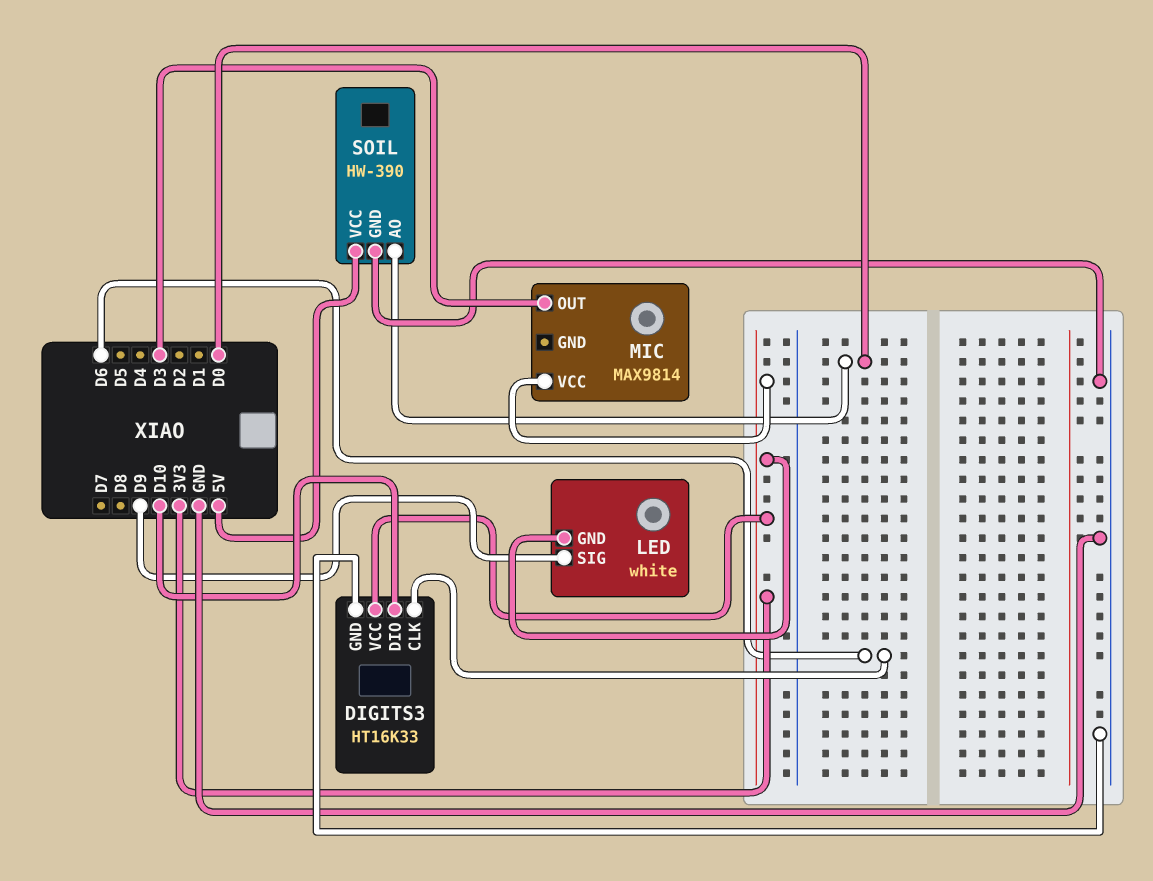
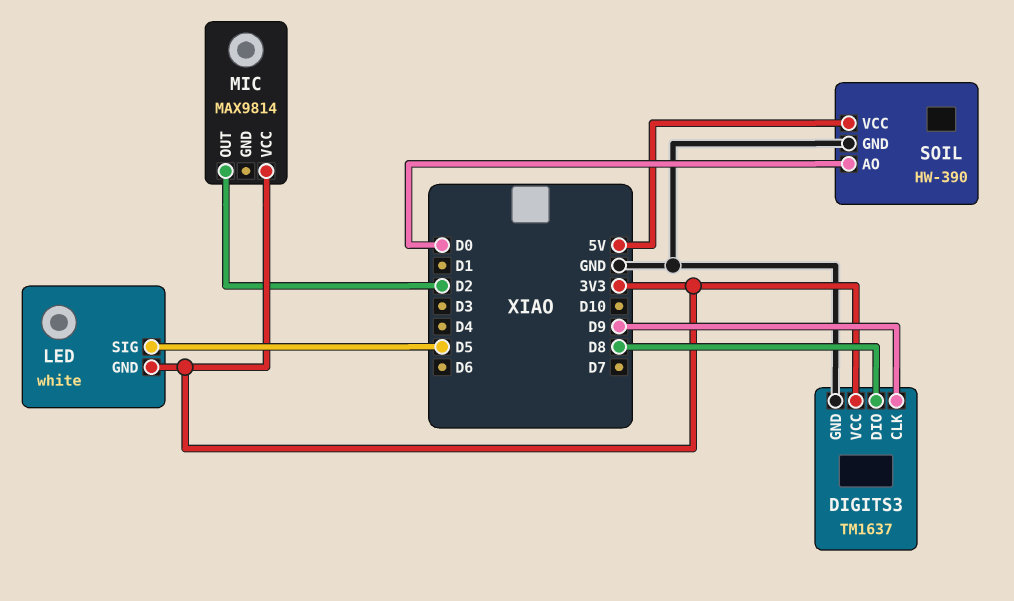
DIGITS3: HT16K33 -> TM1637
DIGITS3 pin CLK: D6 -> D9
DIGITS3 pin DIO: D10 -> D8
LED pin SIG: D9 -> D5
MIC pin OUT: D3 -> D2

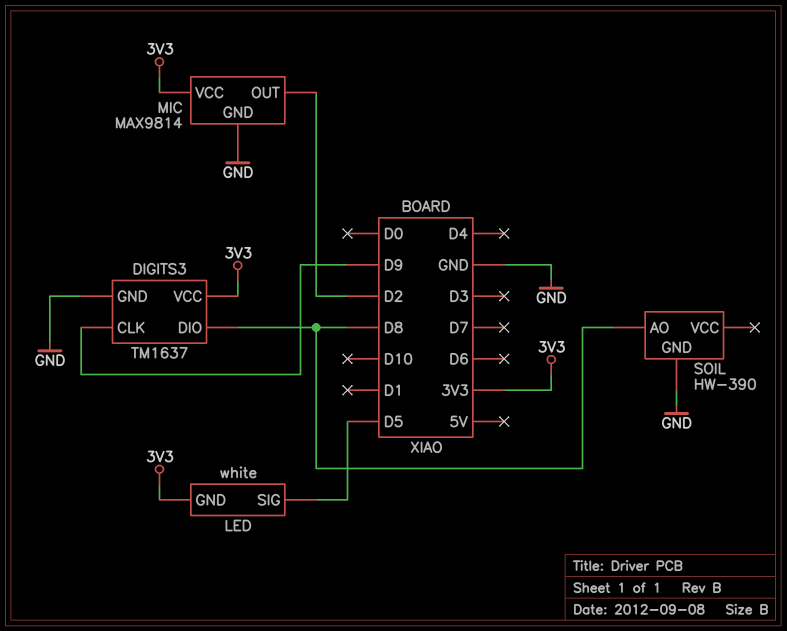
MIC pin GND: none -> GND
SOIL pin AO: D0 -> D8
SOIL pin VCC: 5V -> none

